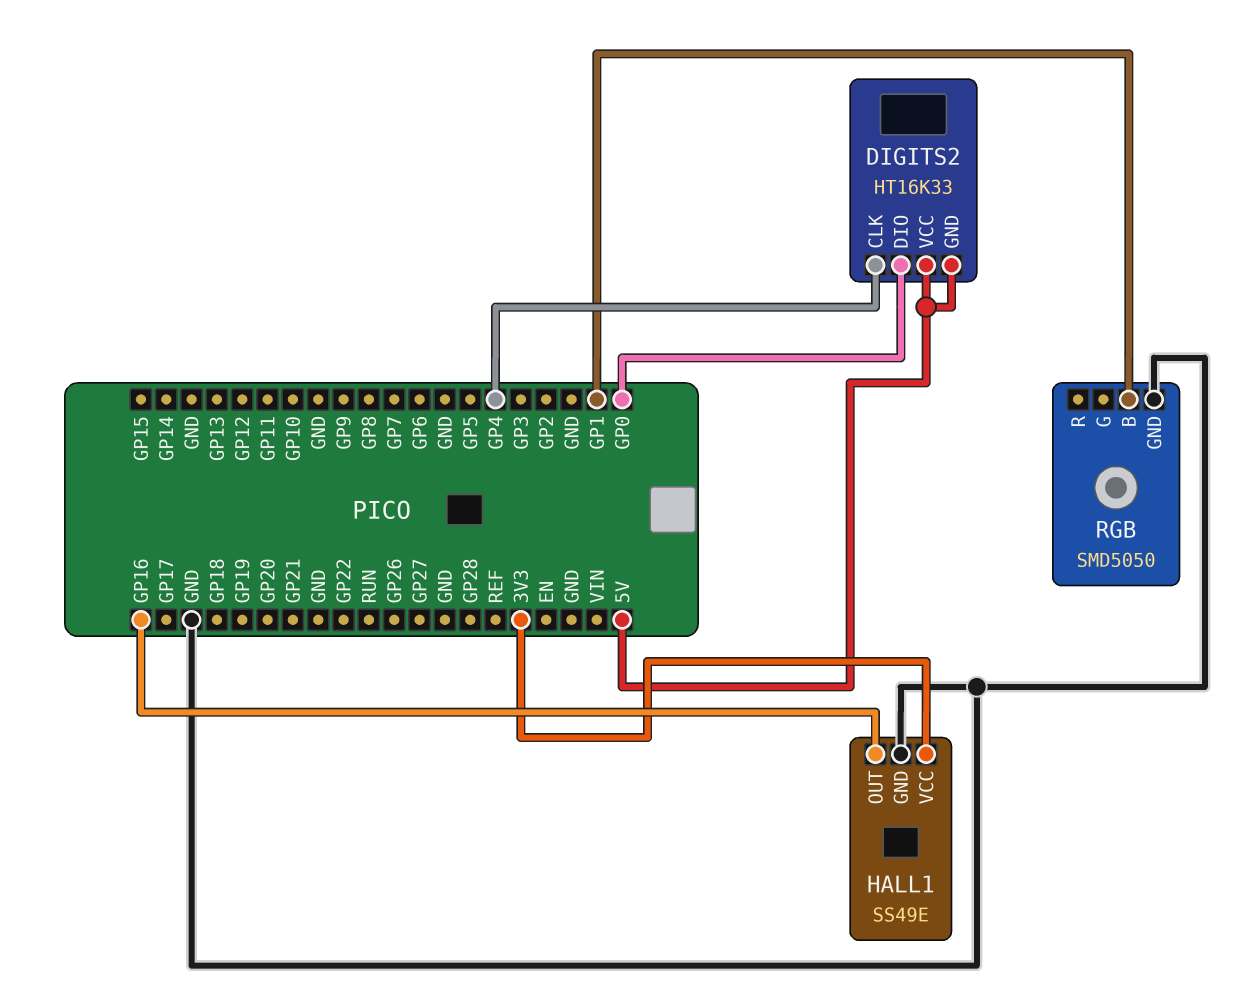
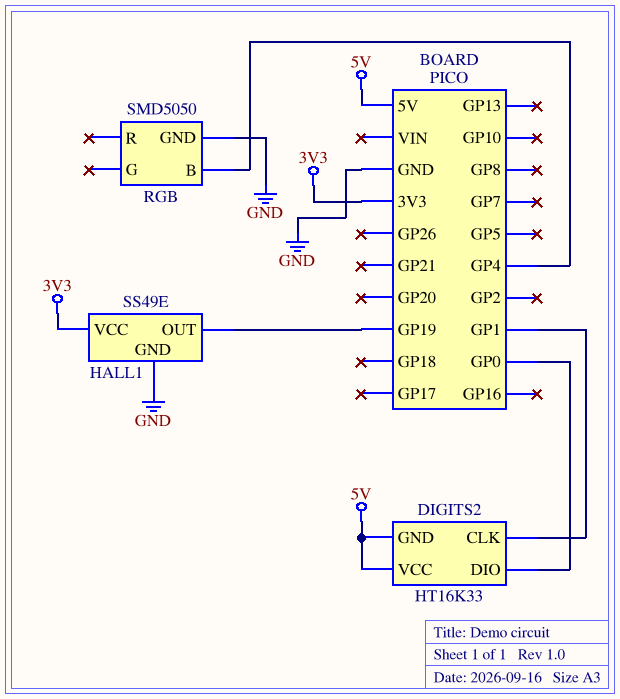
DIGITS2 pin CLK: GP4 -> GP1
HALL1 pin OUT: GP16 -> GP19
RGB pin B: GP1 -> GP4

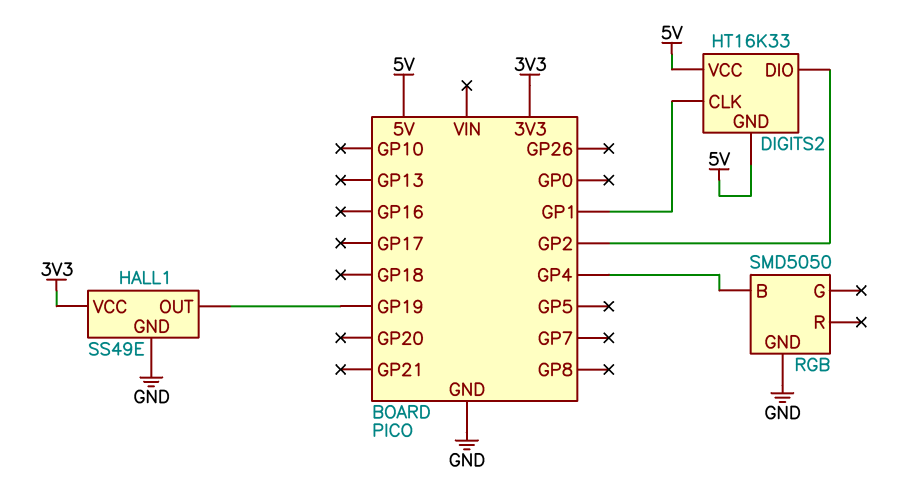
DIGITS2 pin DIO: GP0 -> GP2

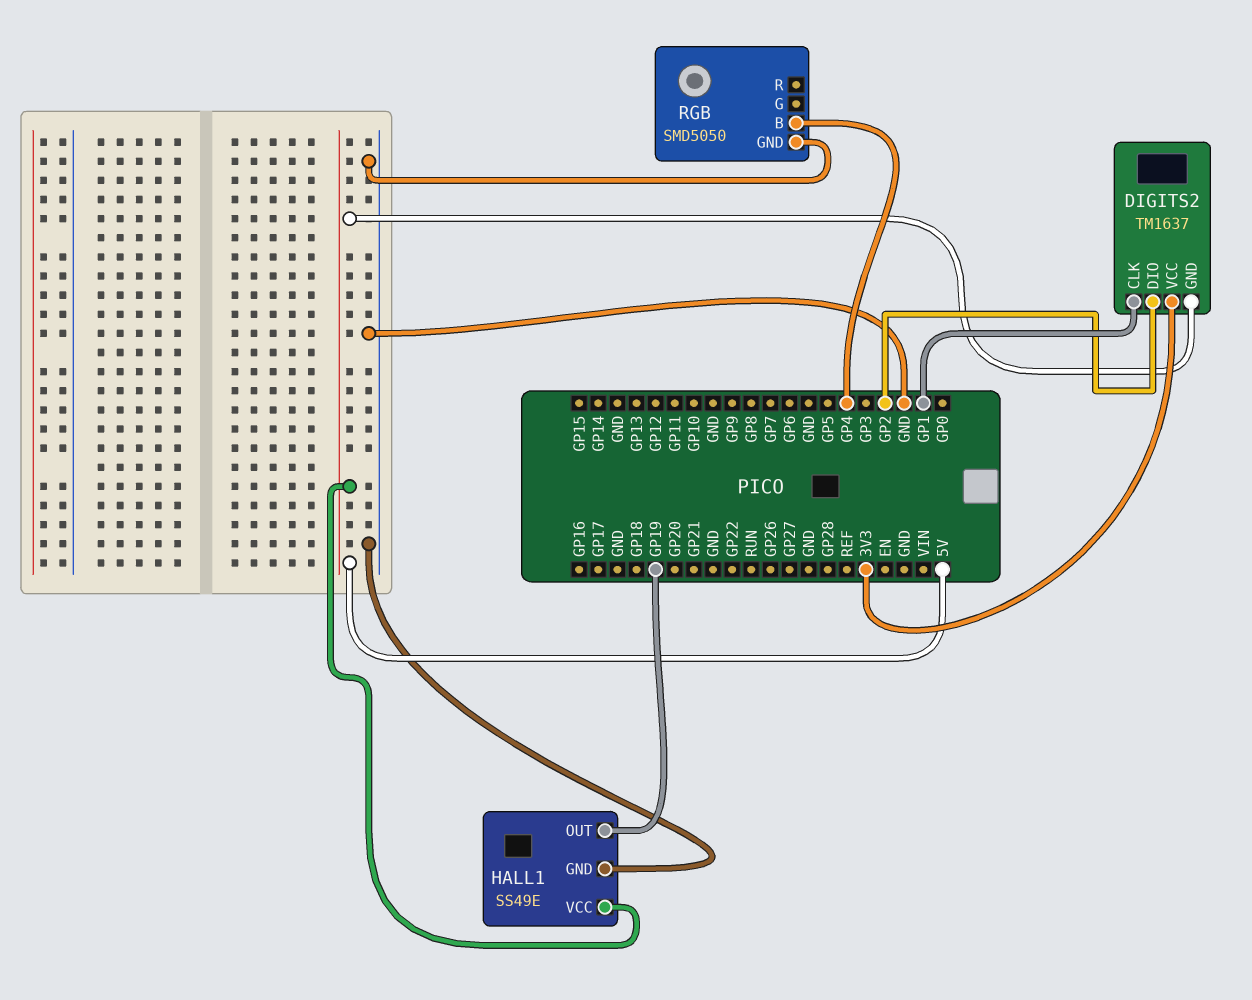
DIGITS2: HT16K33 -> TM1637
DIGITS2 pin VCC: 5V -> 3V3
HALL1 pin VCC: 3V3 -> 5V

